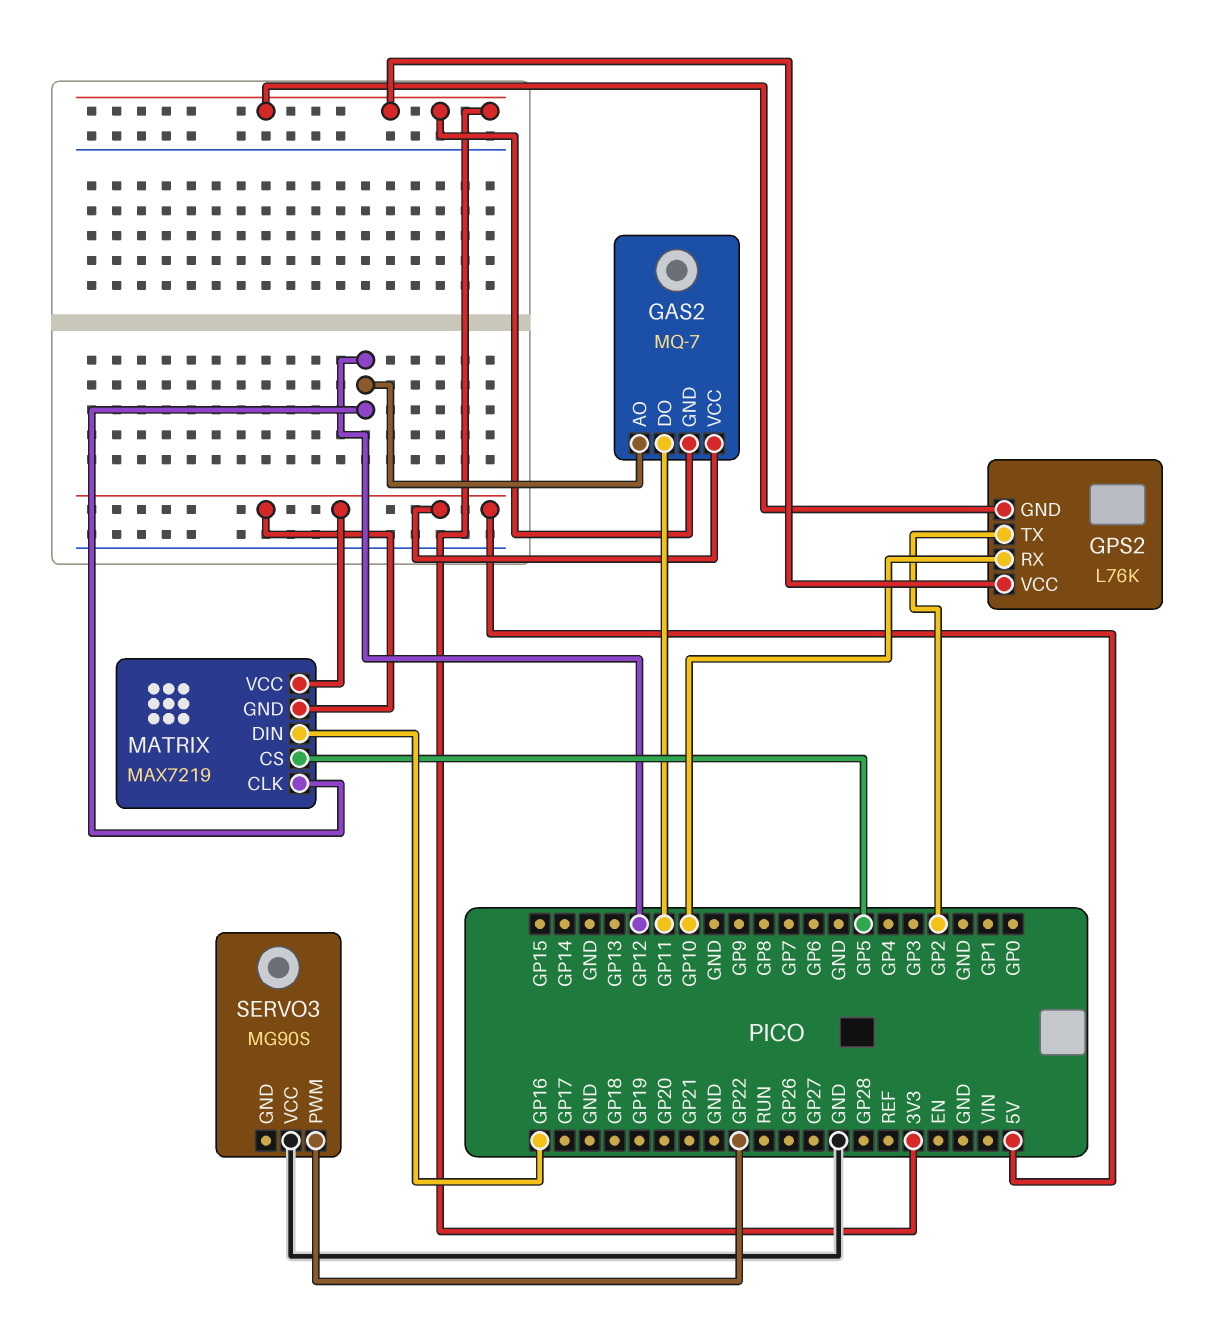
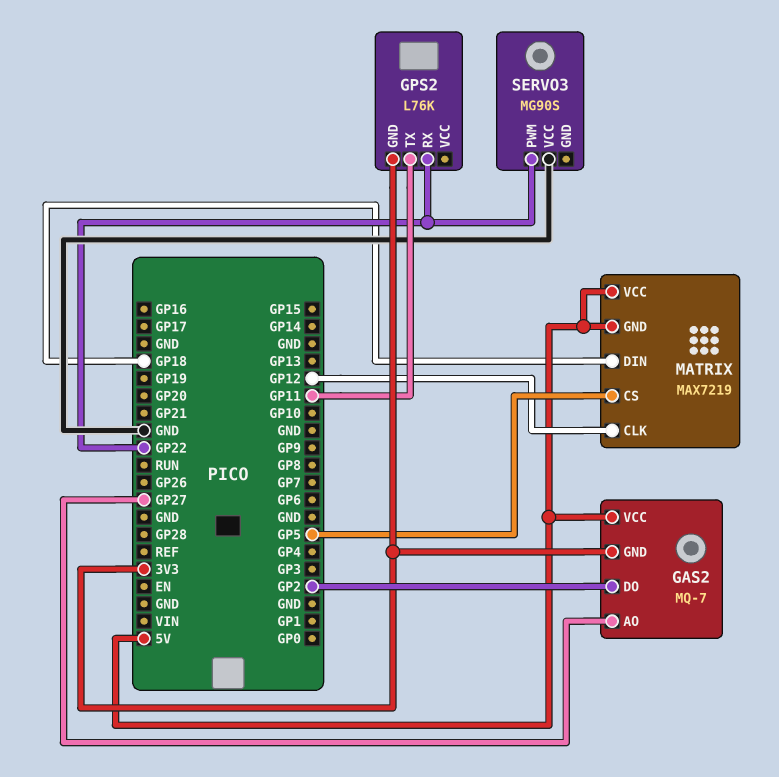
GAS2 pin AO: GP12 -> GP27
GAS2 pin DO: GP11 -> GP2
GPS2 pin RX: GP10 -> GP22
GPS2 pin TX: GP2 -> GP11
GPS2 pin VCC: 3V3 -> none
MATRIX pin DIN: GP16 -> GP18

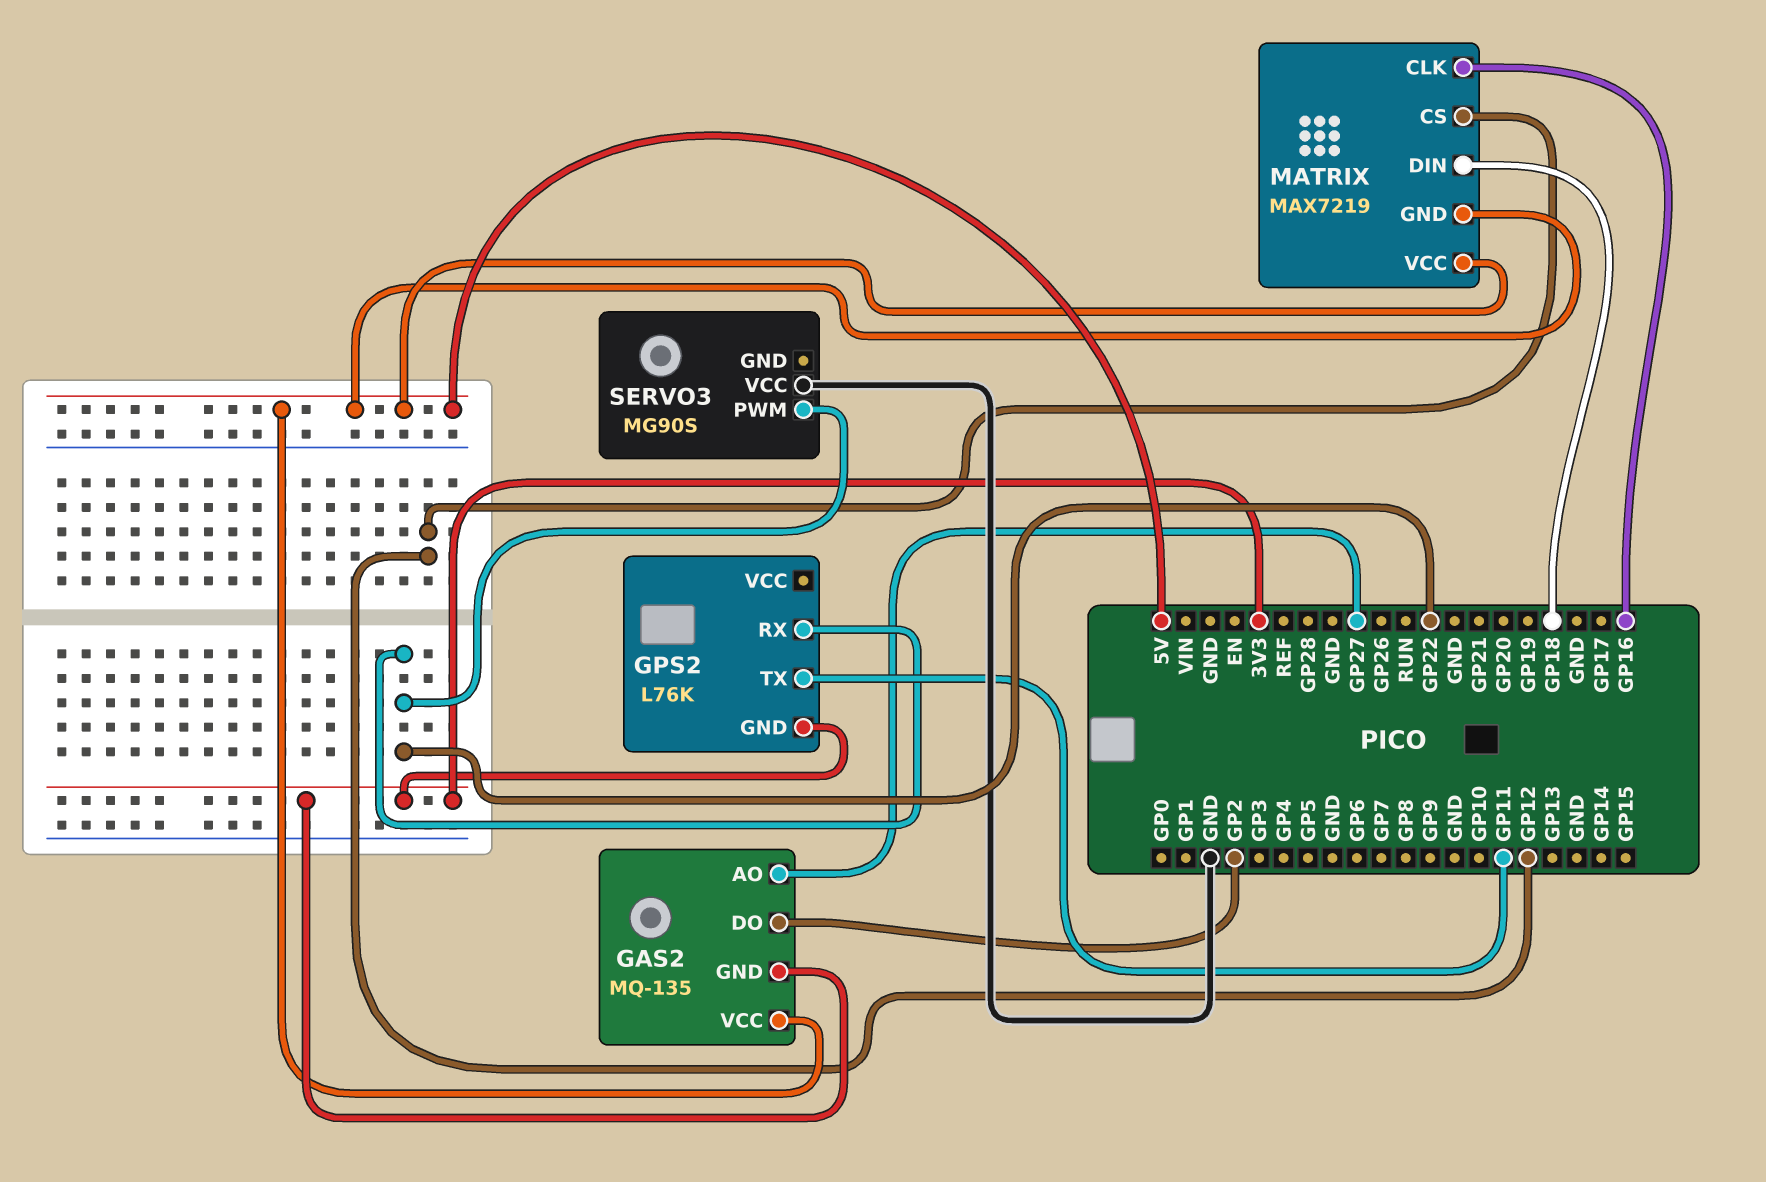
GAS2: MQ-7 -> MQ-135
MATRIX pin CLK: GP12 -> GP16
MATRIX pin CS: GP5 -> GP12

